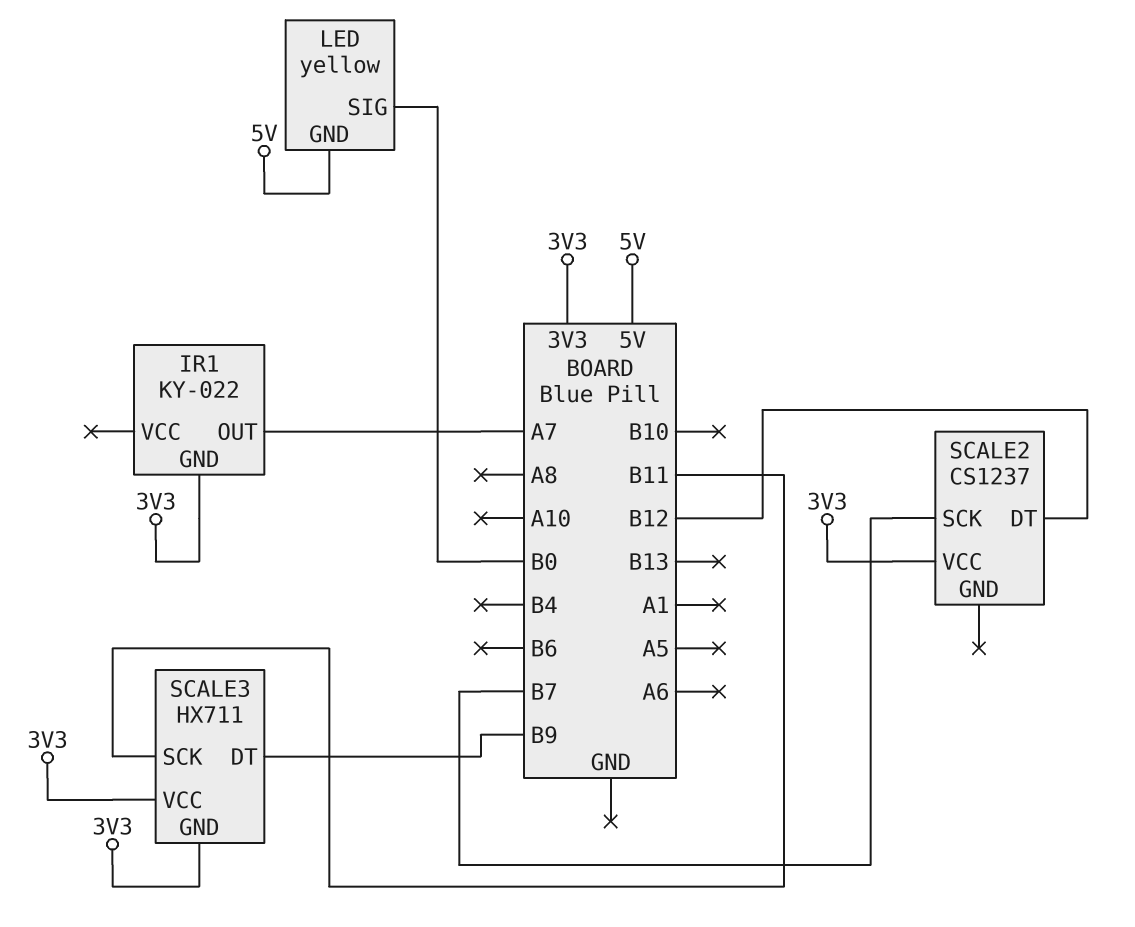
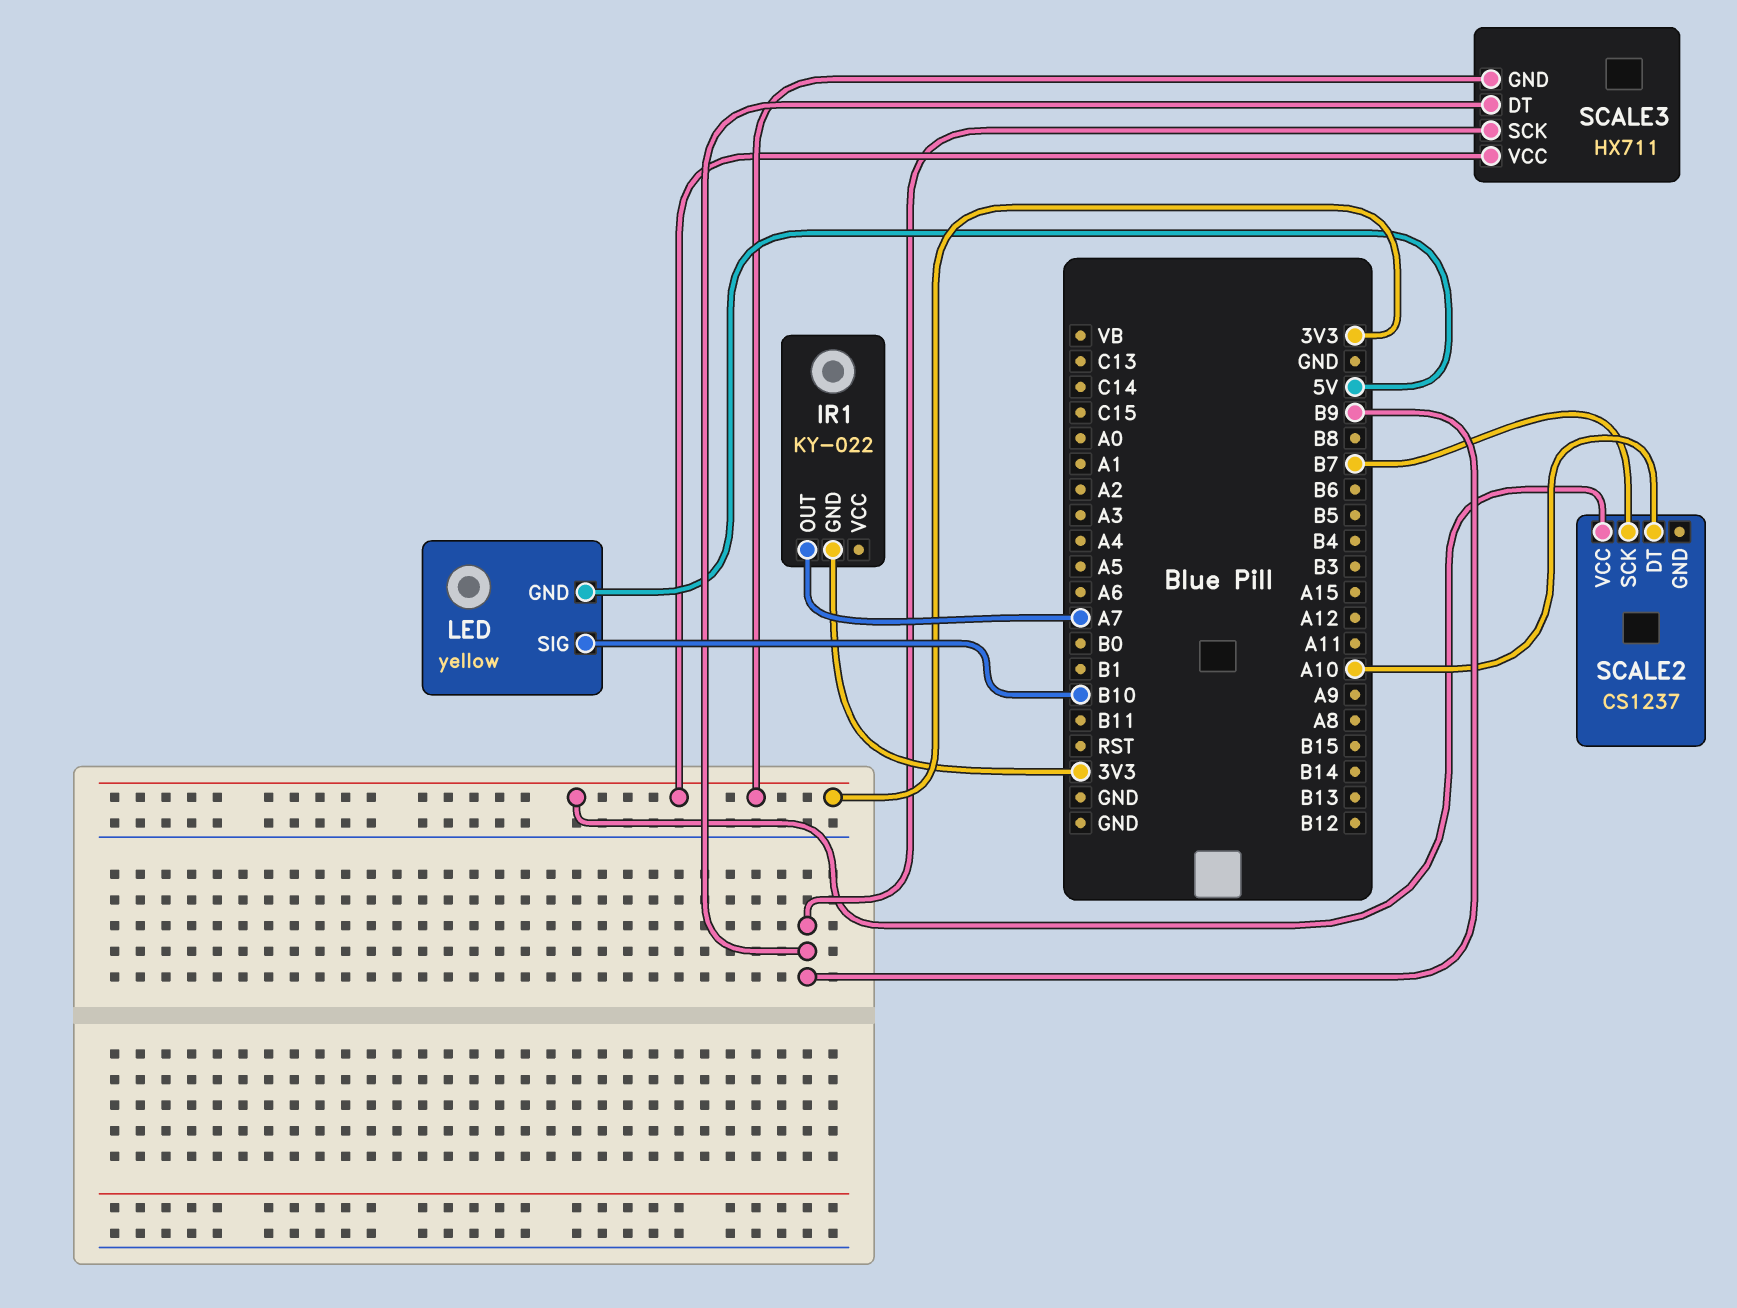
LED pin SIG: B0 -> B10
SCALE2 pin DT: B12 -> A10
SCALE3 pin SCK: B11 -> B9

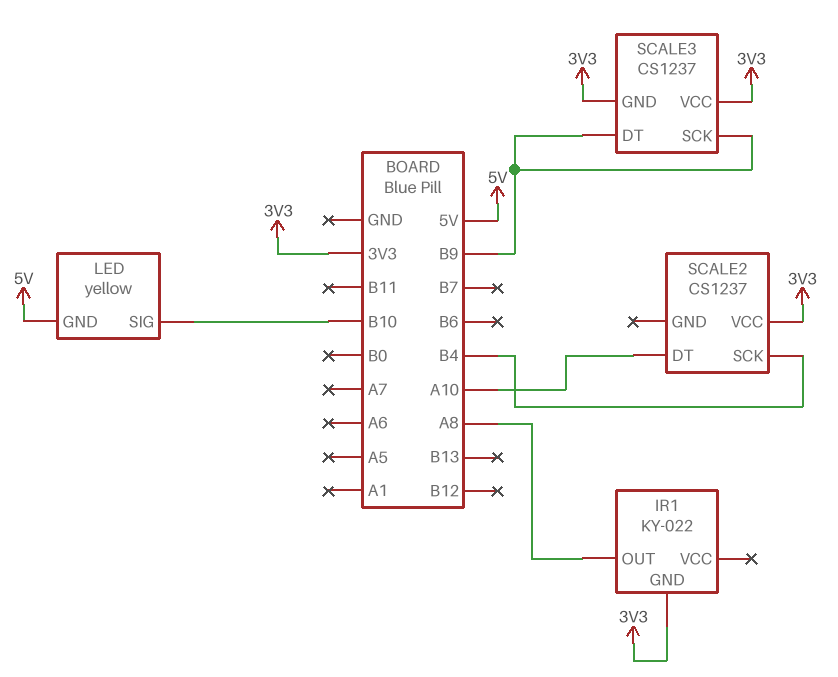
IR1 pin OUT: A7 -> A8
SCALE2 pin SCK: B7 -> B4
SCALE3: HX711 -> CS1237

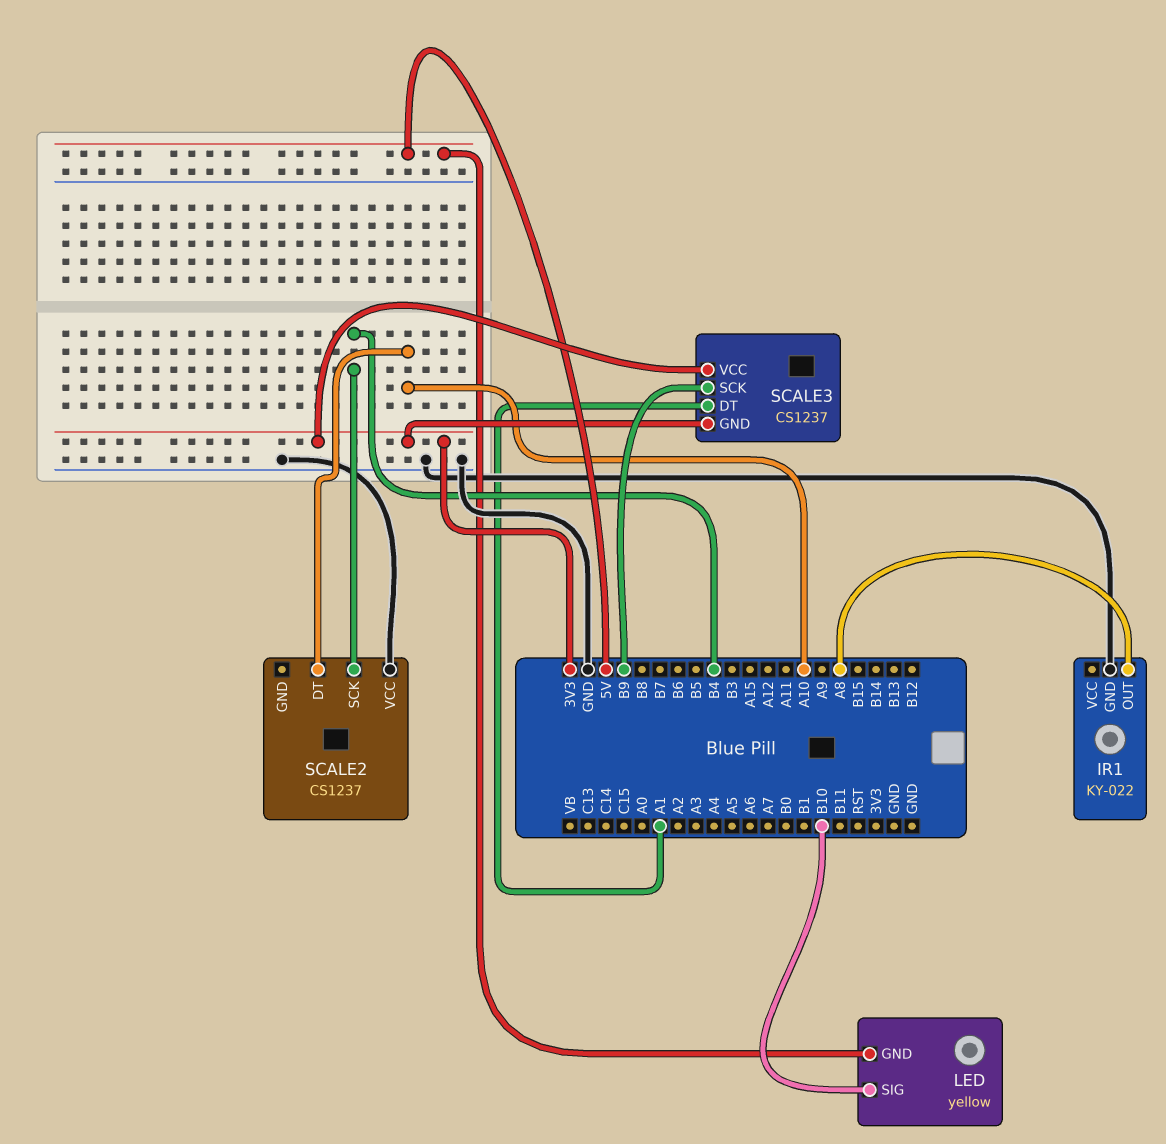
IR1 pin GND: 3V3 -> GND
SCALE2 pin VCC: 3V3 -> GND
SCALE3 pin DT: B9 -> A1

